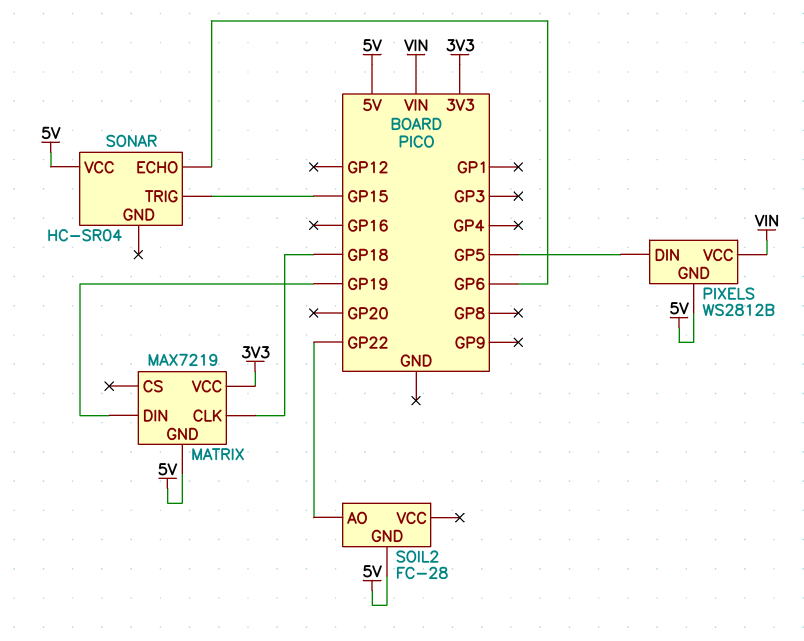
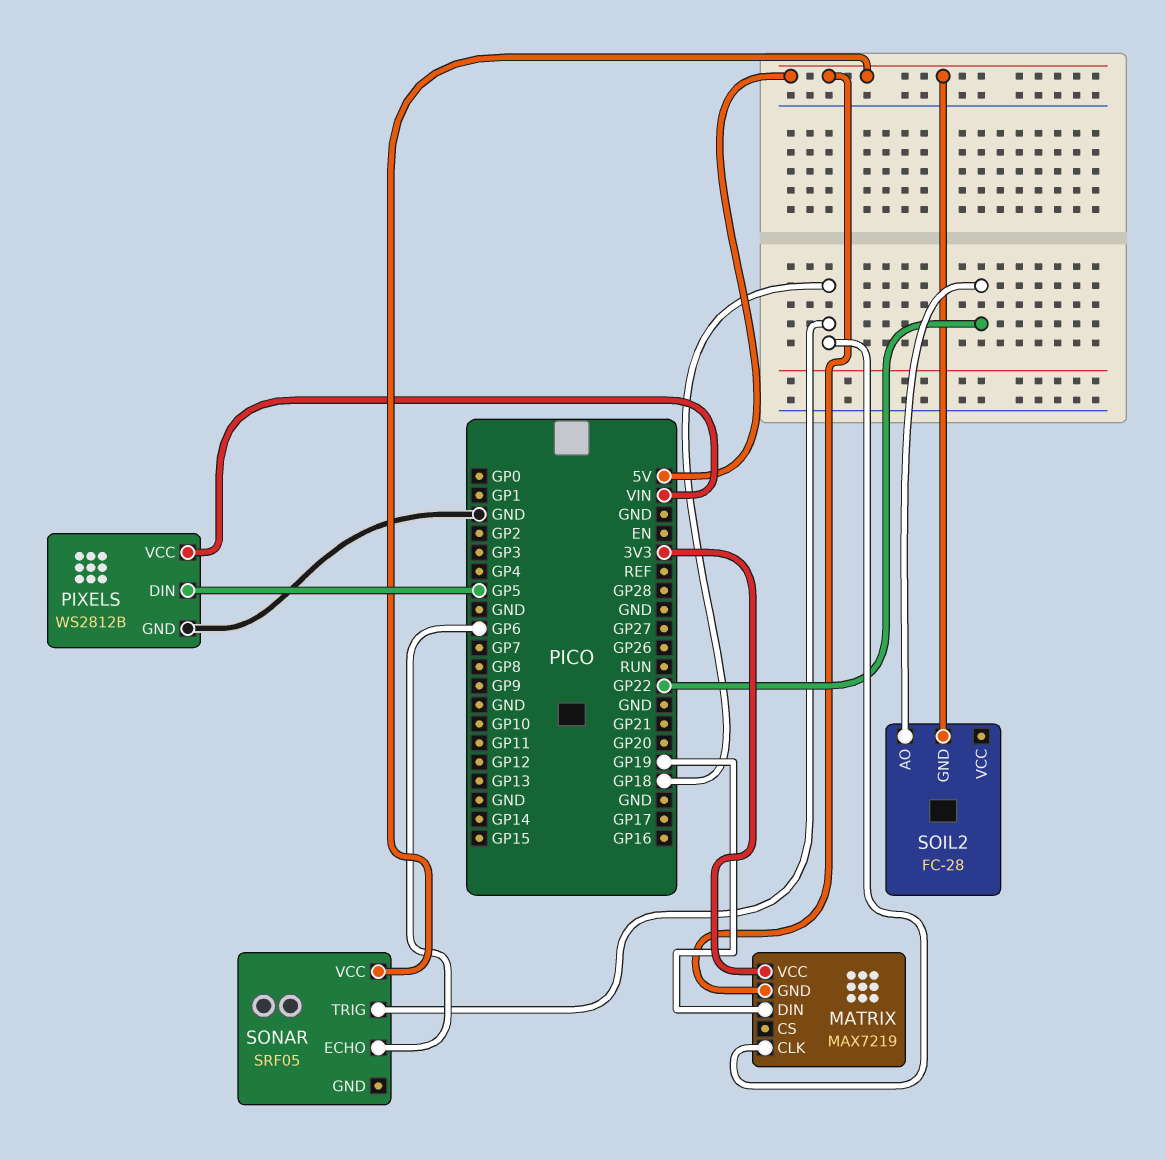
PIXELS pin GND: 5V -> GND
SONAR: HC-SR04 -> SRF05
SONAR pin TRIG: GP15 -> GP18

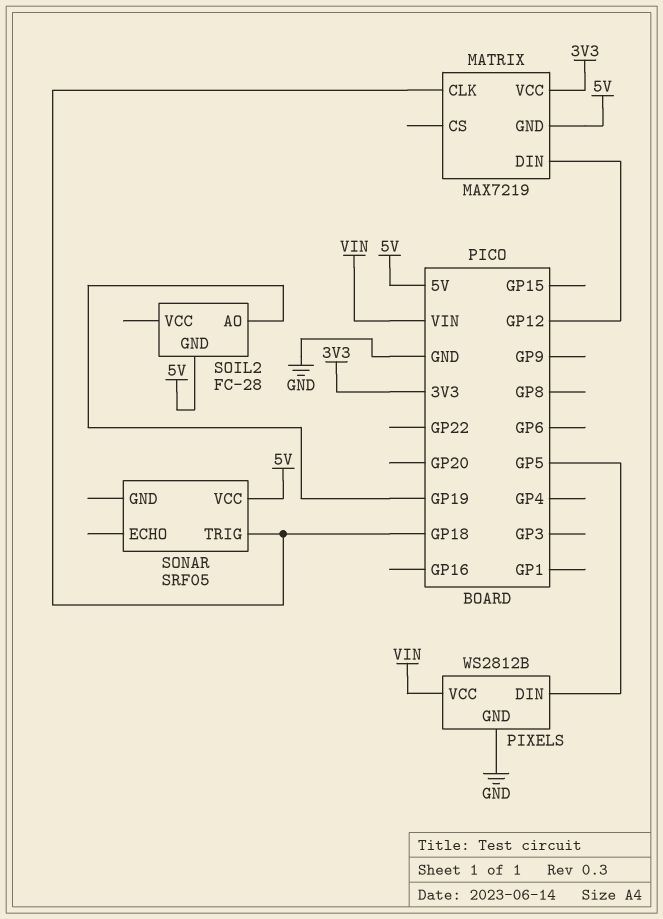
MATRIX pin DIN: GP19 -> GP12
SOIL2 pin AO: GP22 -> GP19
SONAR pin ECHO: GP6 -> none

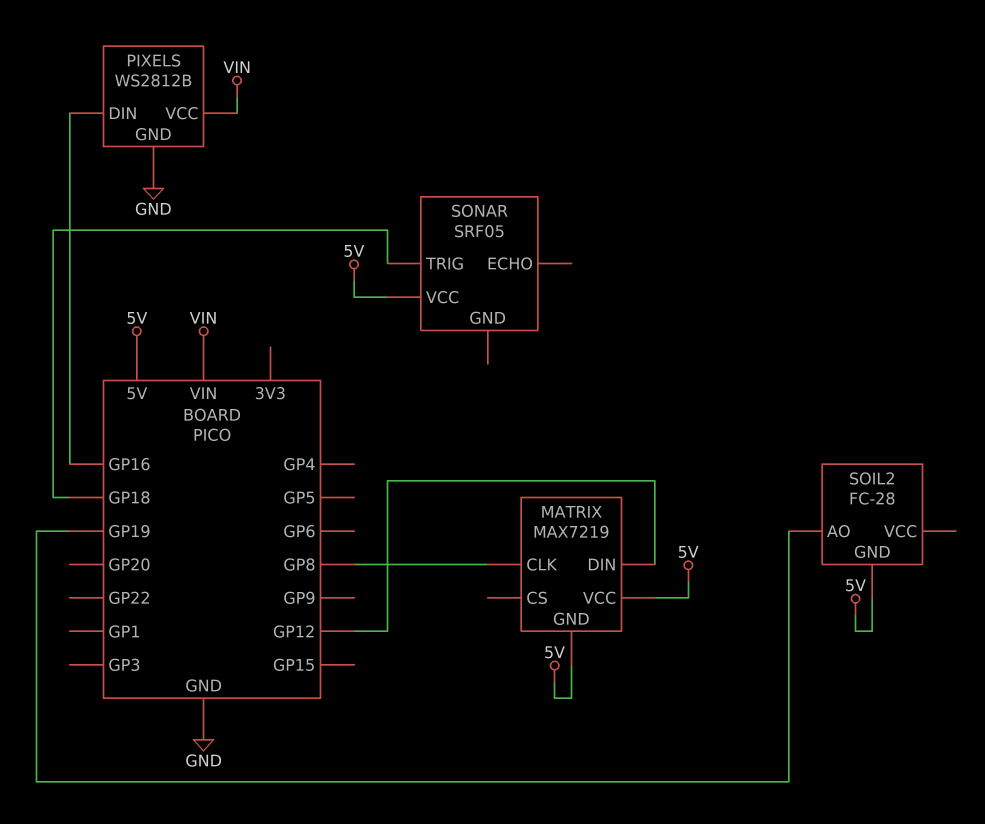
MATRIX pin CLK: GP18 -> GP8
MATRIX pin VCC: 3V3 -> 5V
PIXELS pin DIN: GP5 -> GP16

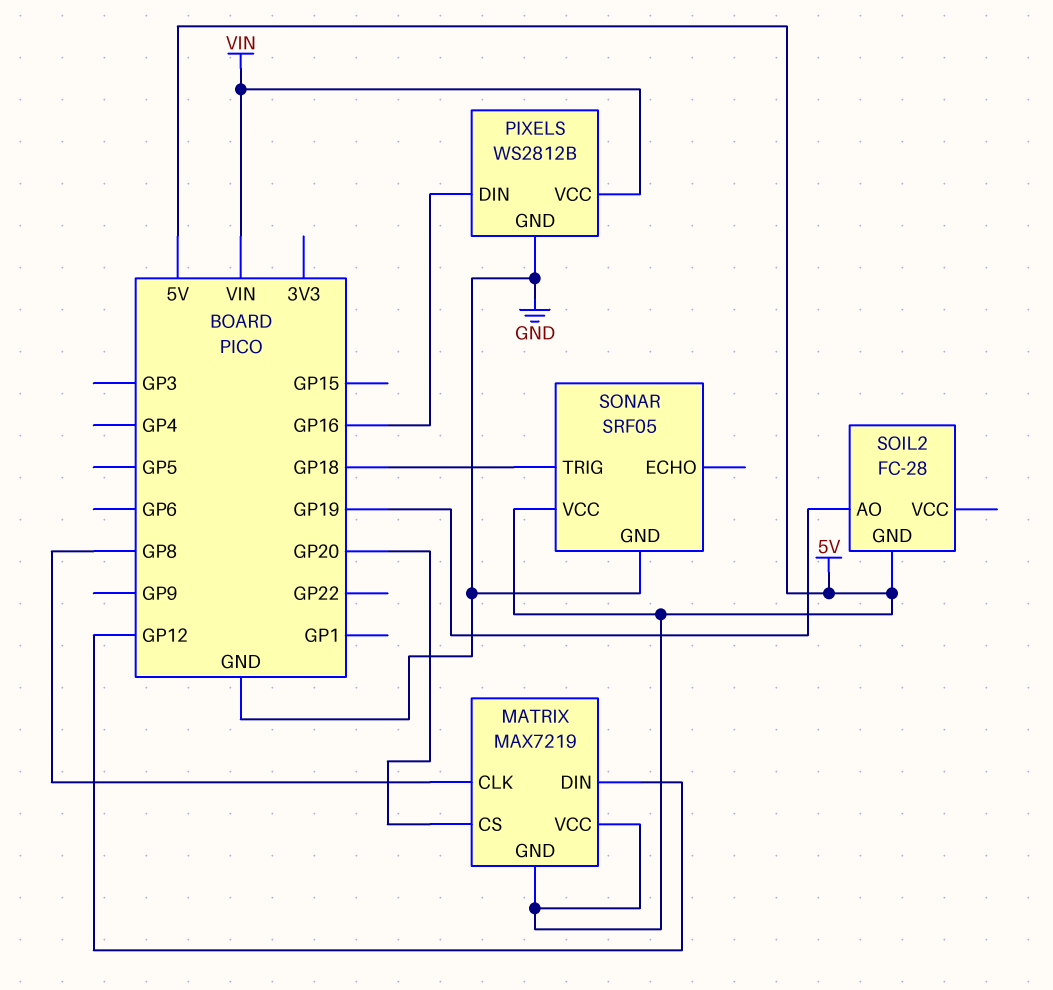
MATRIX pin CS: none -> GP20
SONAR pin GND: none -> GND

